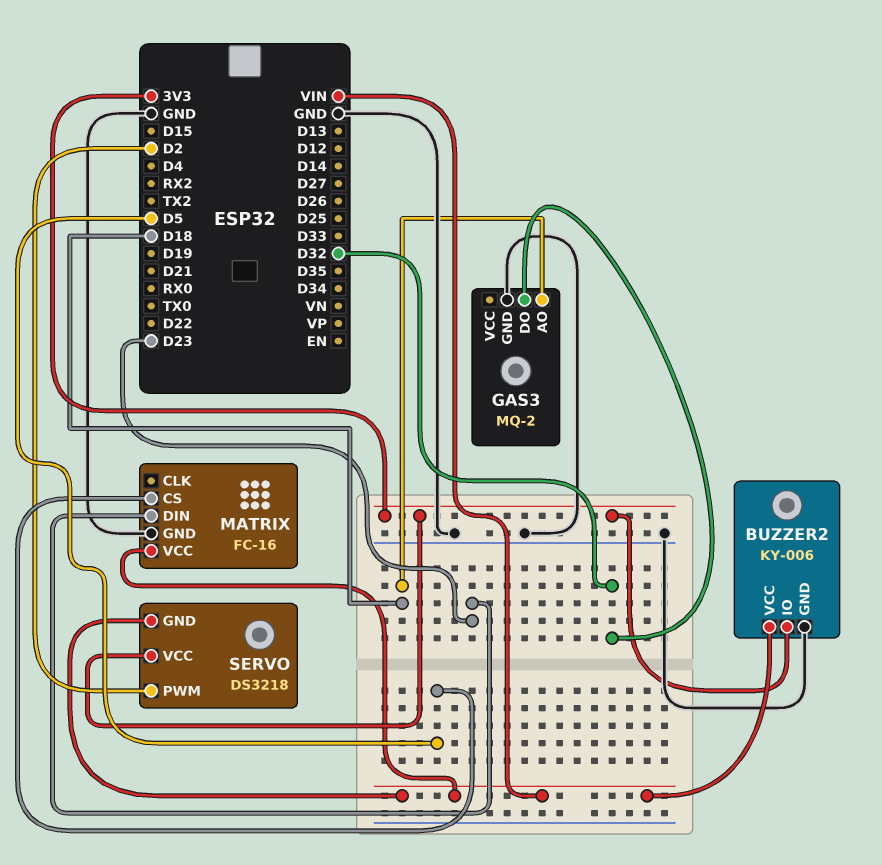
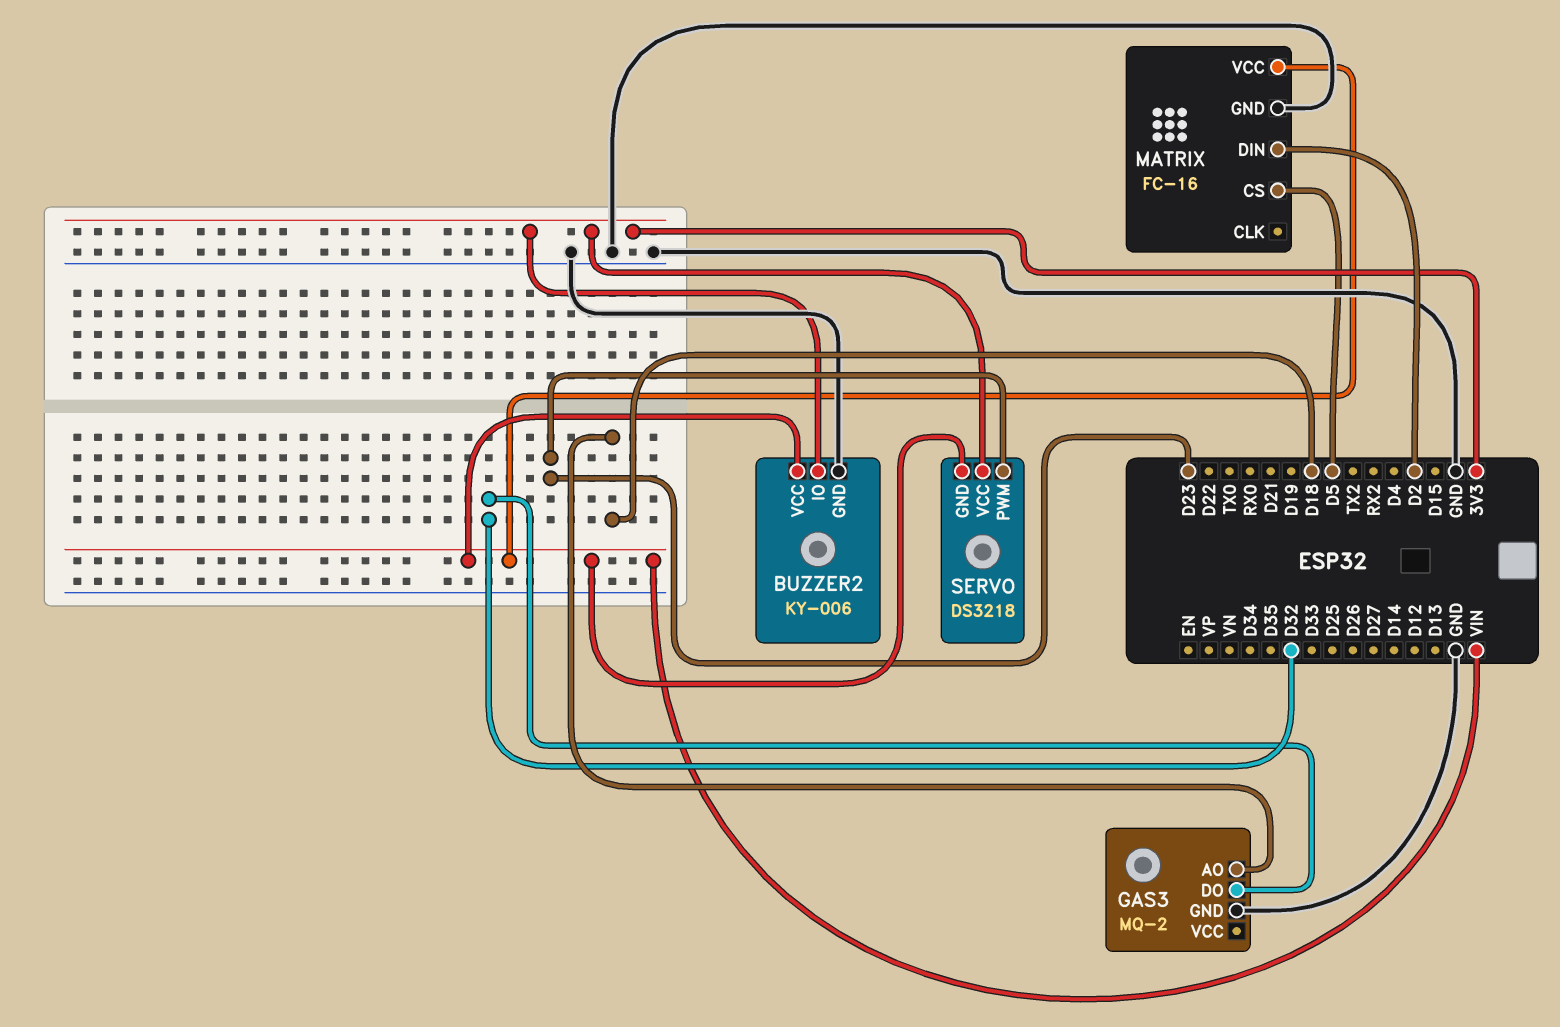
MATRIX pin DIN: D23 -> D2
SERVO pin PWM: D2 -> D23

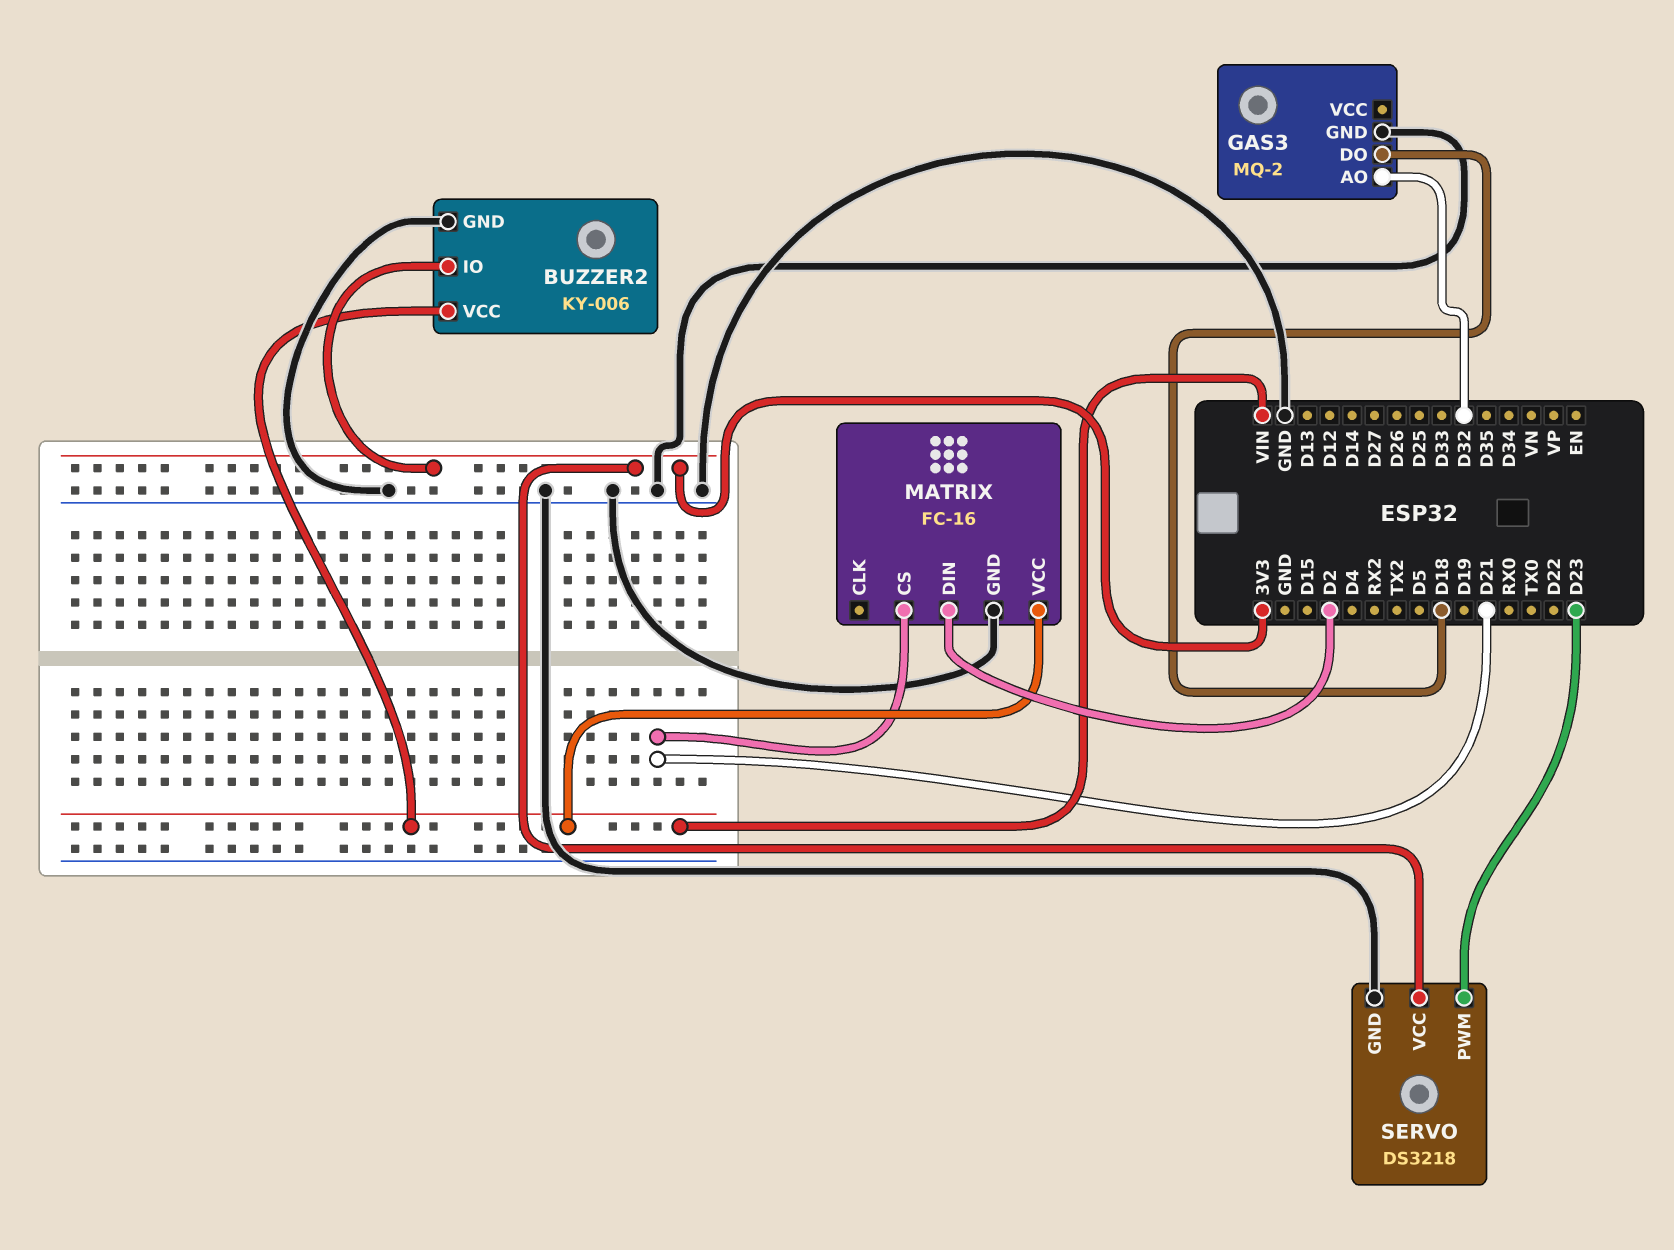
GAS3 pin AO: D18 -> D32
GAS3 pin DO: D32 -> D18
MATRIX pin CS: D5 -> D21
SERVO pin GND: VIN -> GND

